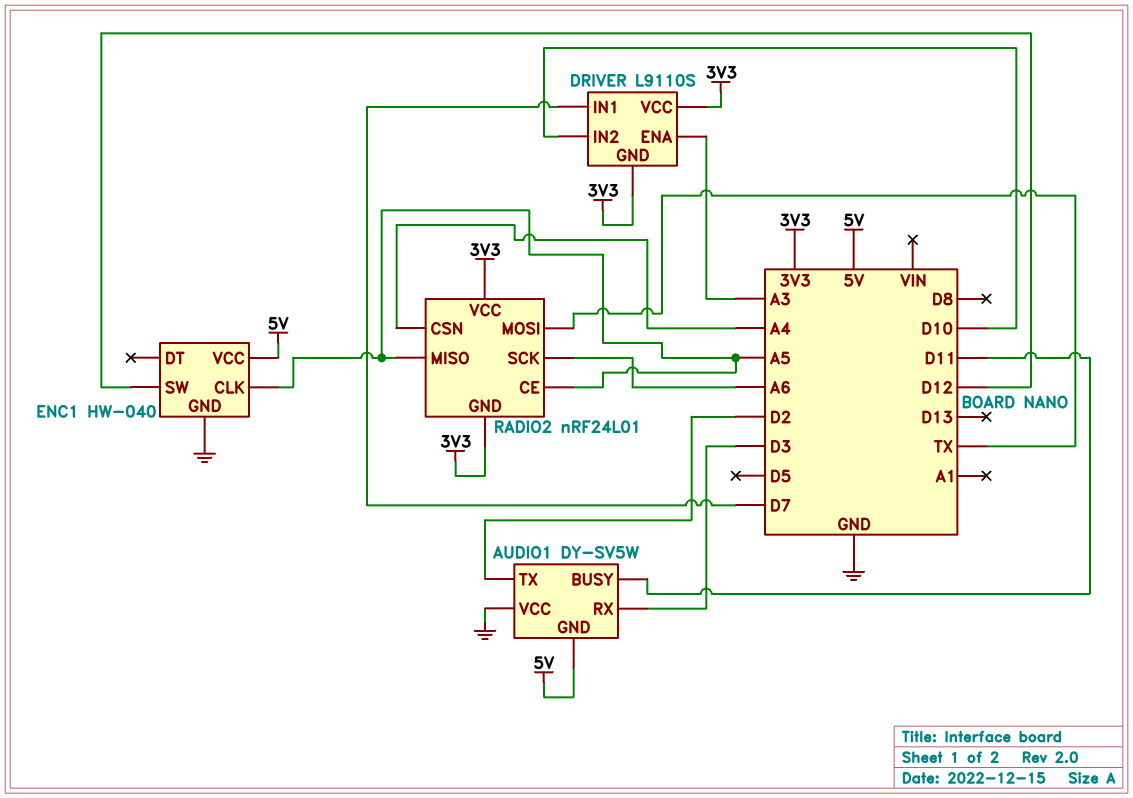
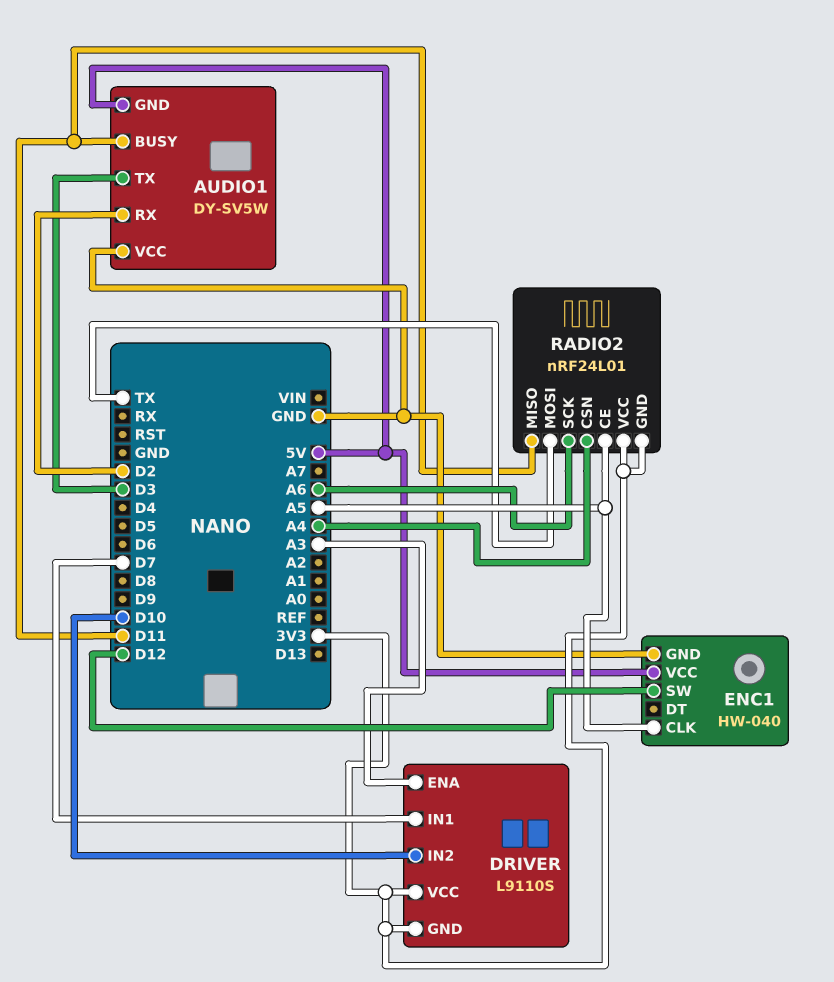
AUDIO1 pin RX: D3 -> D2
AUDIO1 pin TX: D2 -> D3
RADIO2 pin MISO: A5 -> D11

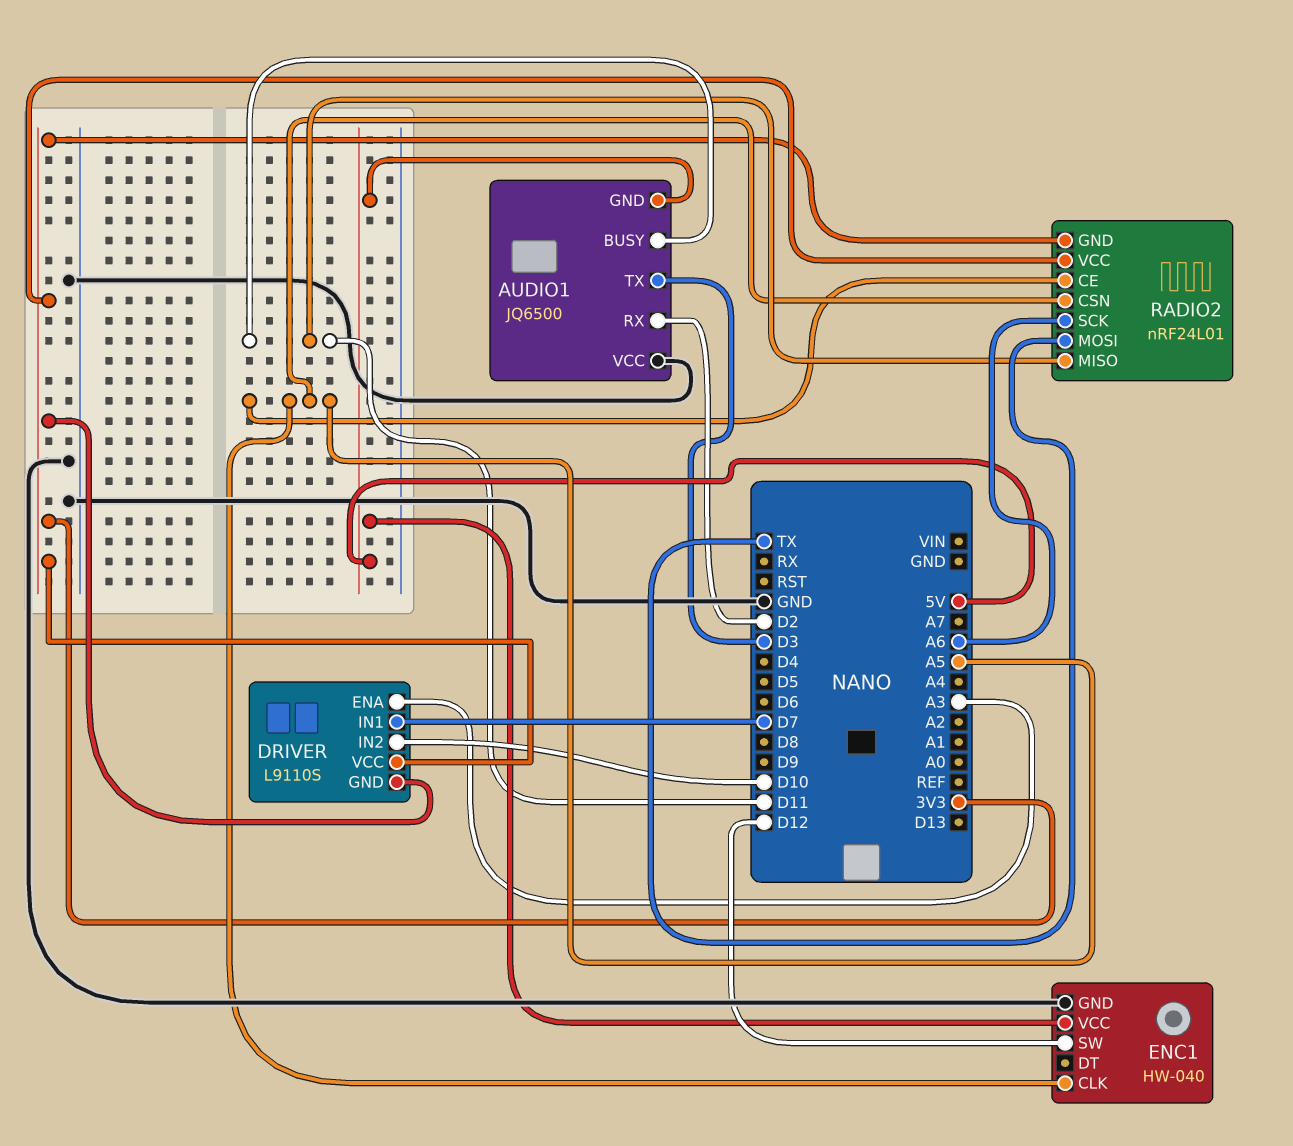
AUDIO1: DY-SV5W -> JQ6500
RADIO2 pin CSN: A4 -> A5

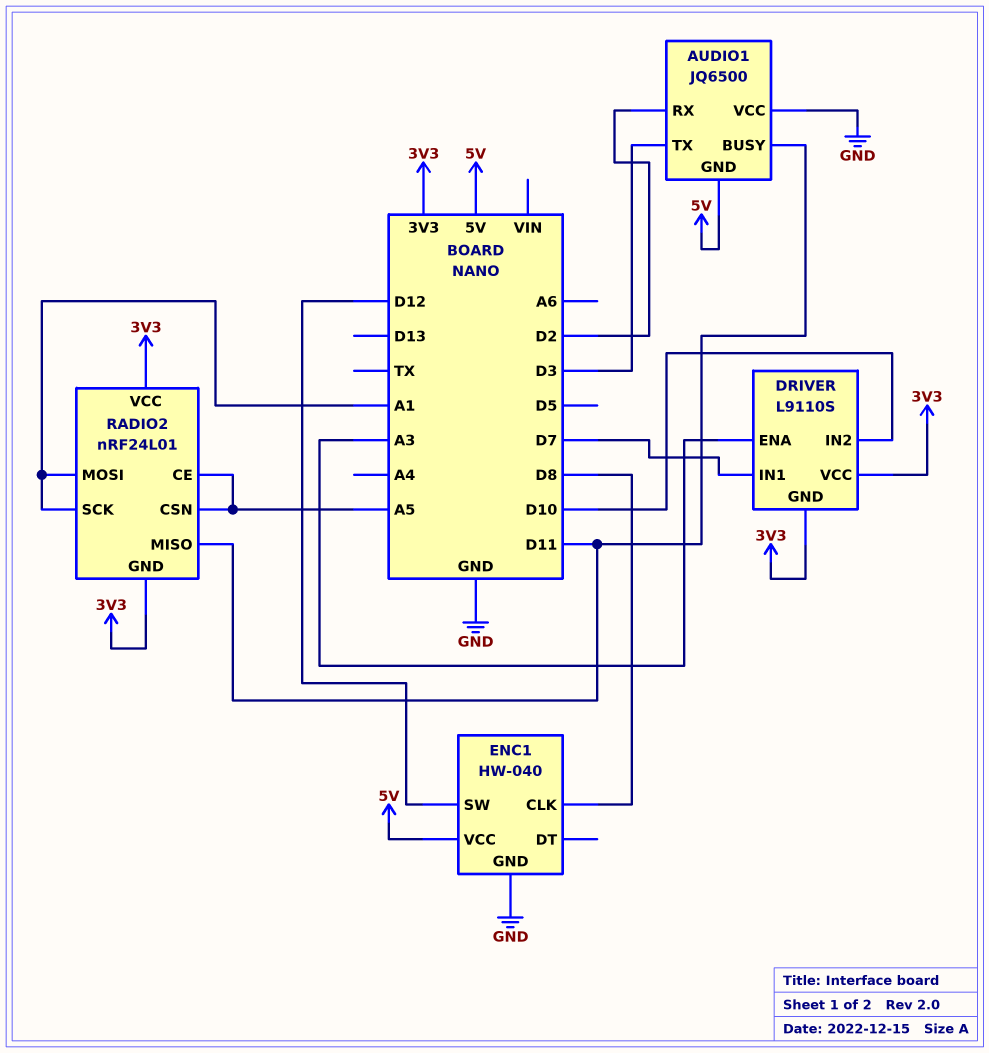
ENC1 pin CLK: A5 -> D8
RADIO2 pin MOSI: TX -> A1
RADIO2 pin SCK: A6 -> A1

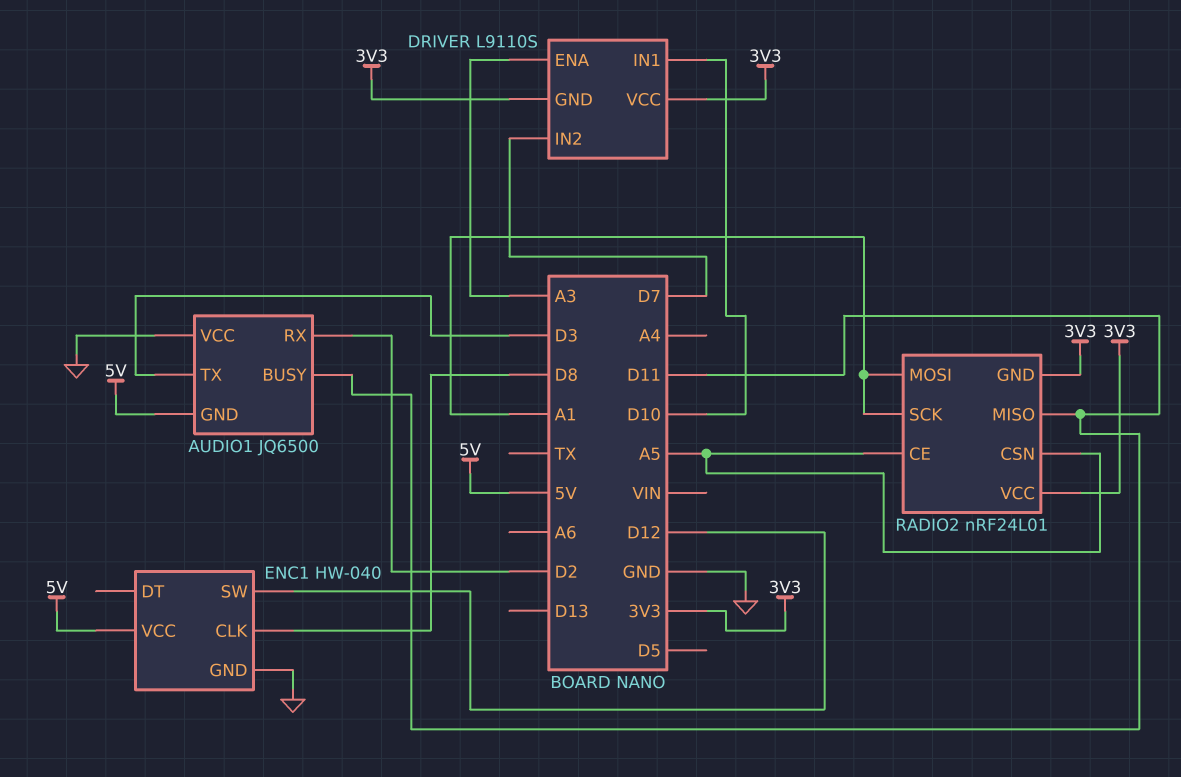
DRIVER pin IN1: D7 -> D10
DRIVER pin IN2: D10 -> D7

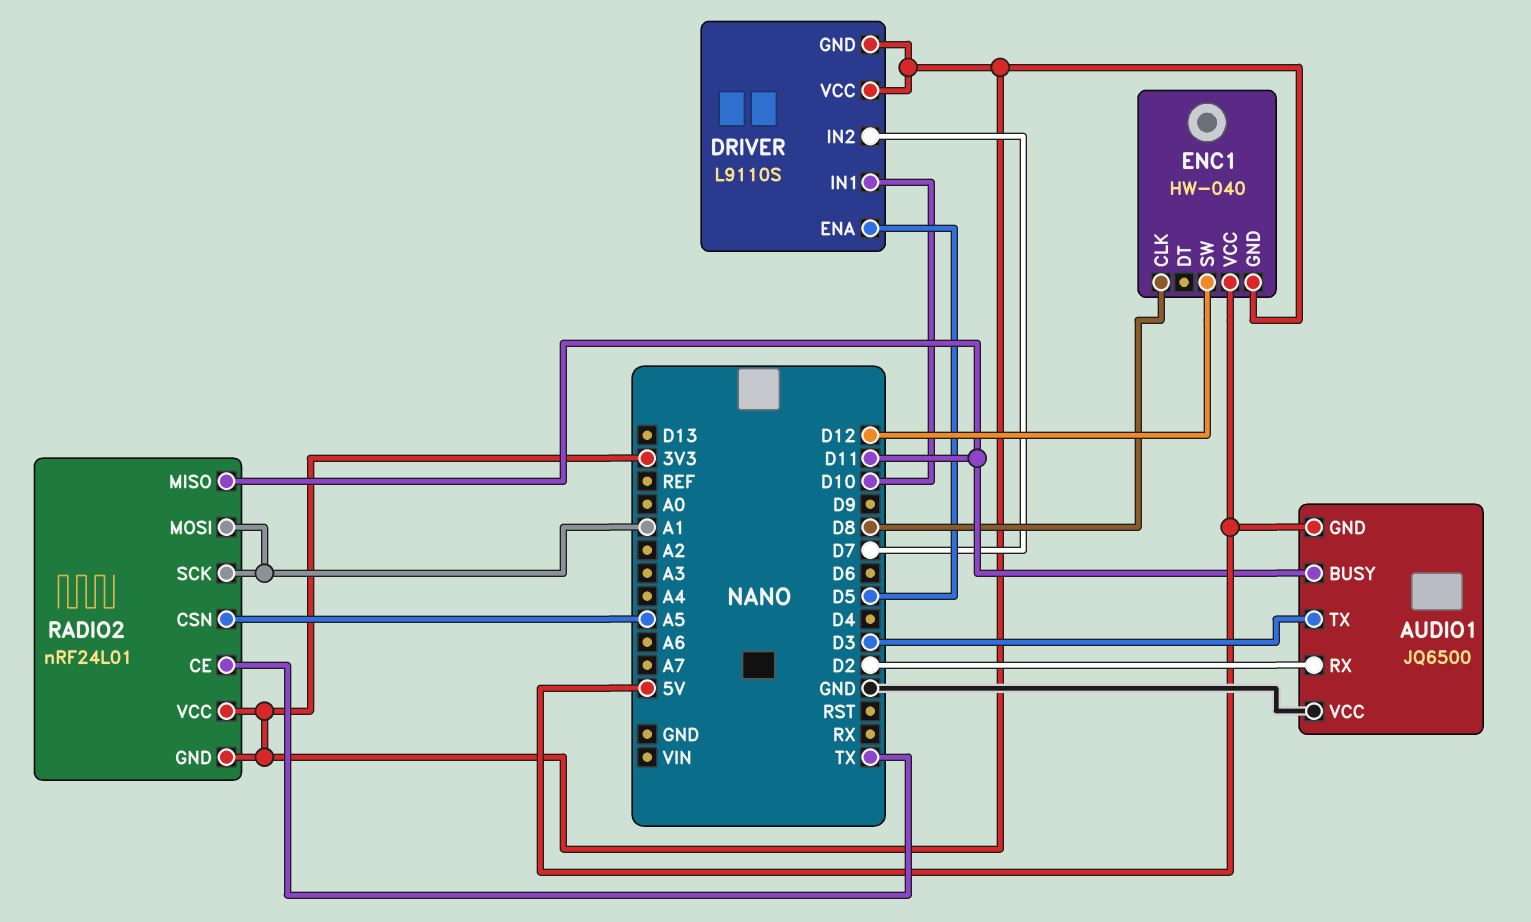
DRIVER pin ENA: A3 -> D5
ENC1 pin GND: GND -> 3V3
RADIO2 pin CE: A5 -> TX

